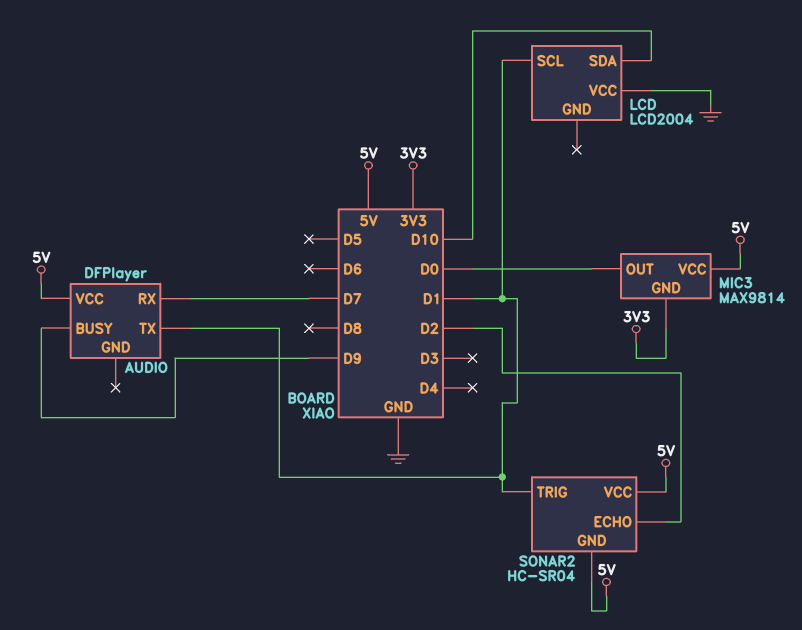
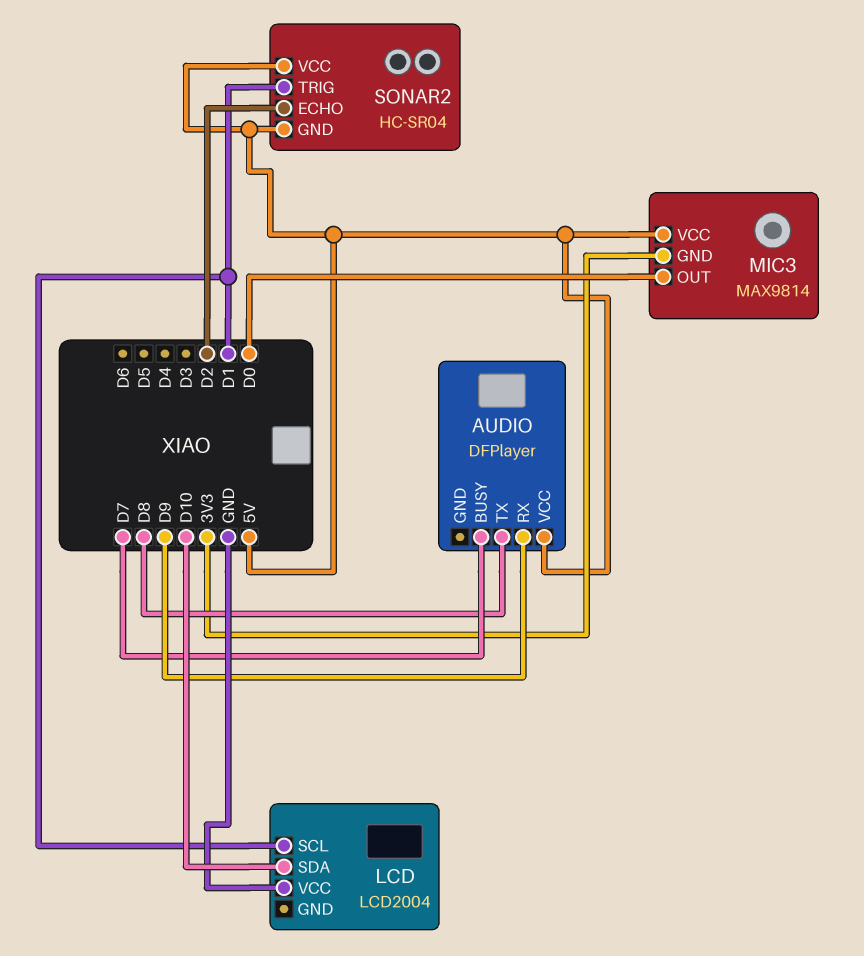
AUDIO pin BUSY: D9 -> D7
AUDIO pin RX: D7 -> D9
AUDIO pin TX: D1 -> D8

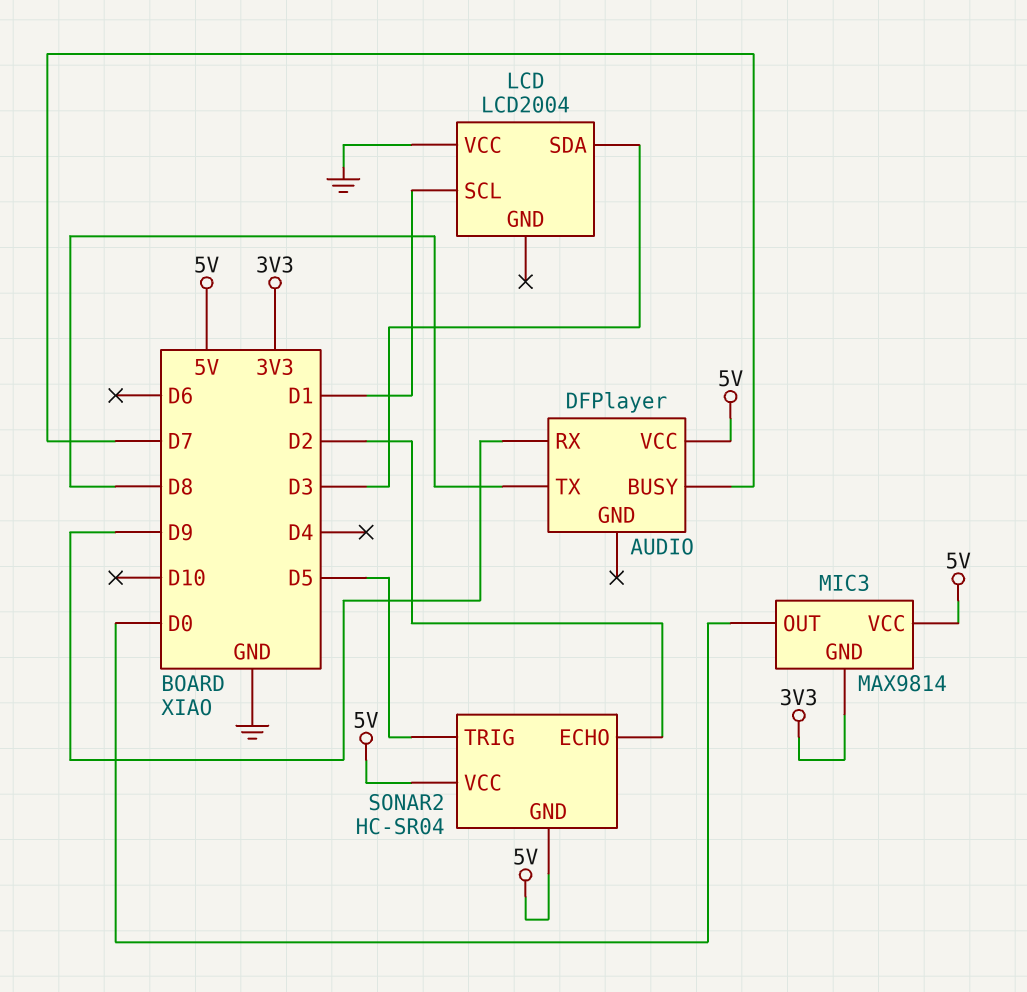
LCD pin SDA: D10 -> D3
SONAR2 pin TRIG: D1 -> D5

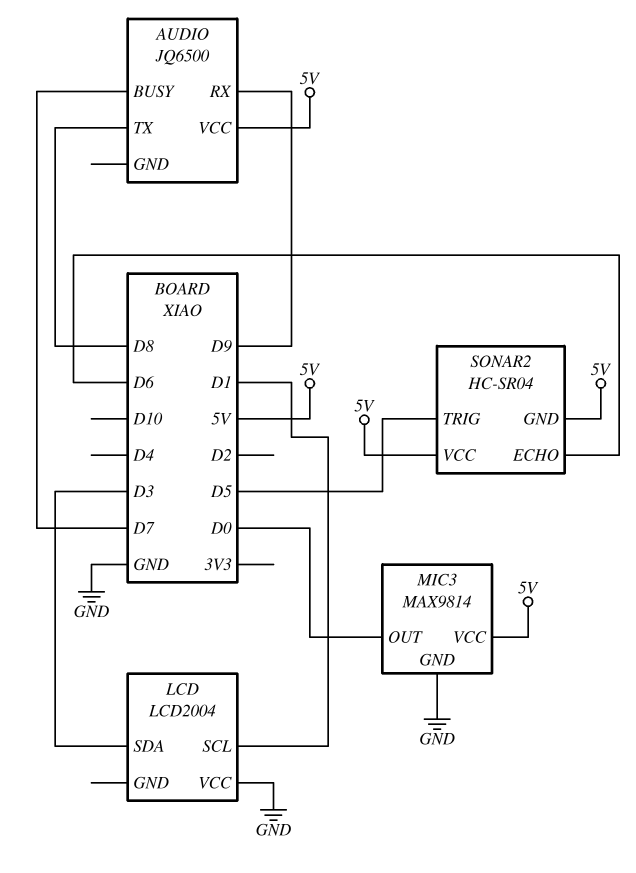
AUDIO: DFPlayer -> JQ6500
MIC3 pin GND: 3V3 -> GND
SONAR2 pin ECHO: D2 -> D6

